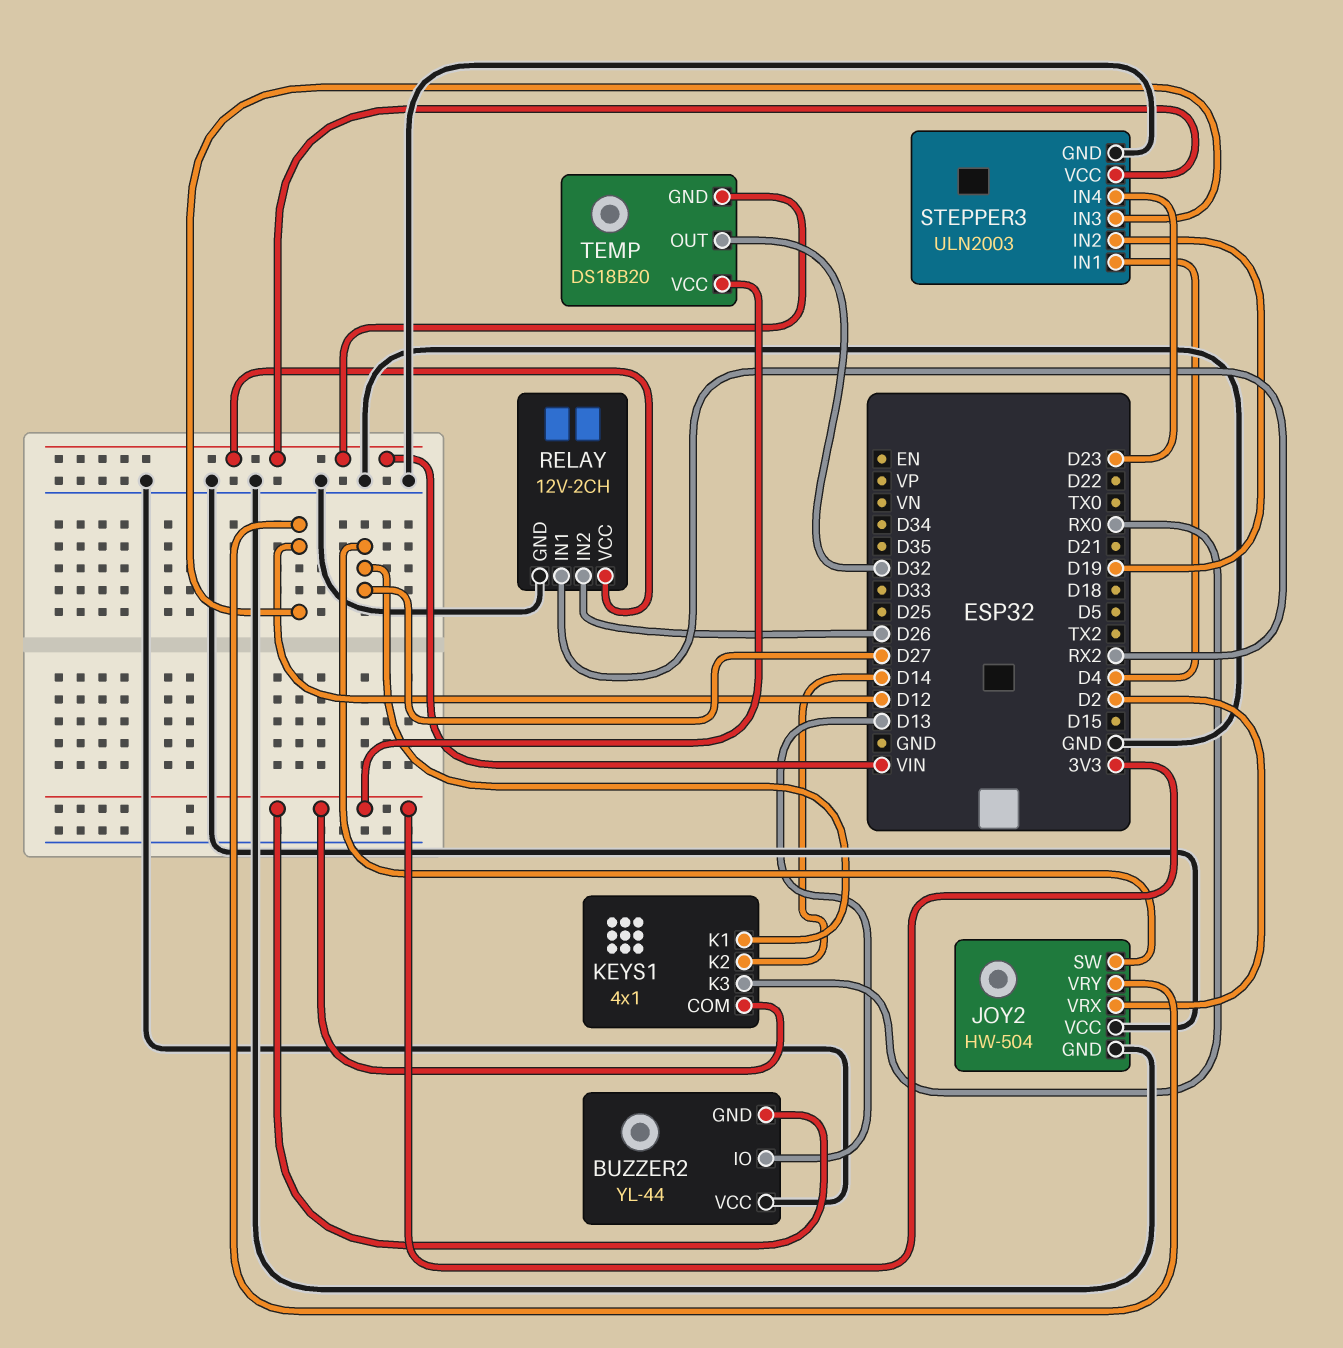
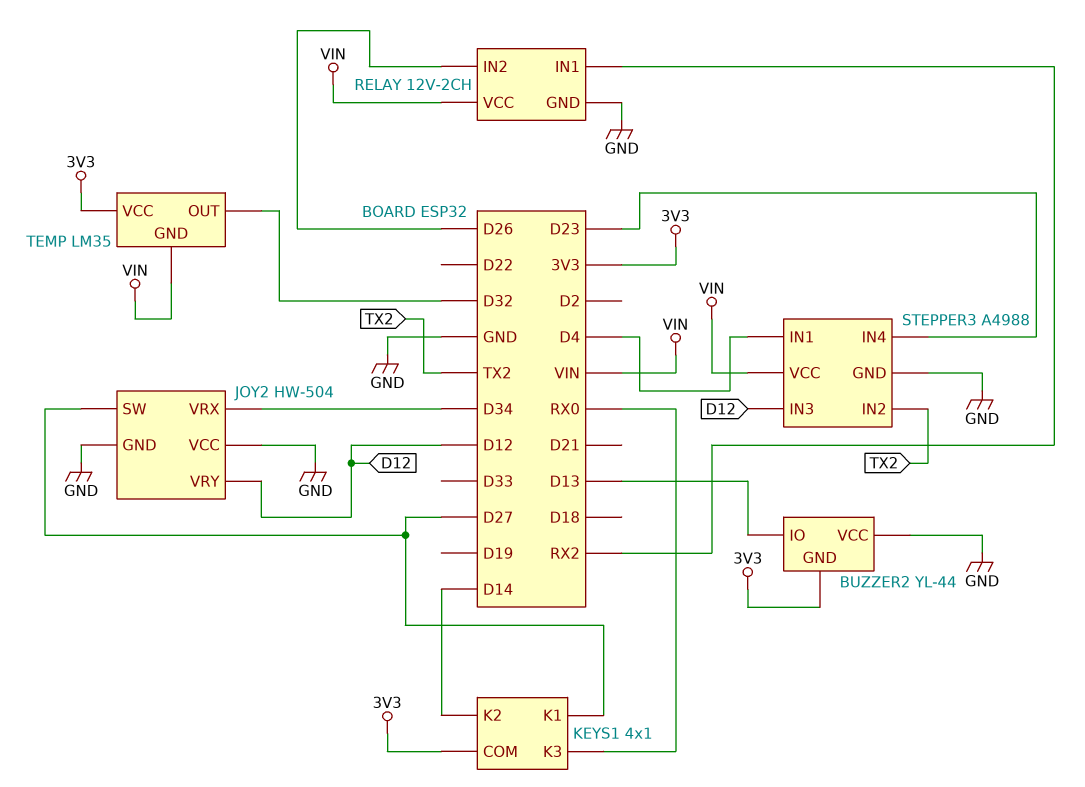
JOY2 pin VRX: D2 -> D34
STEPPER3: ULN2003 -> A4988
STEPPER3 pin IN2: D19 -> TX2
TEMP: DS18B20 -> LM35

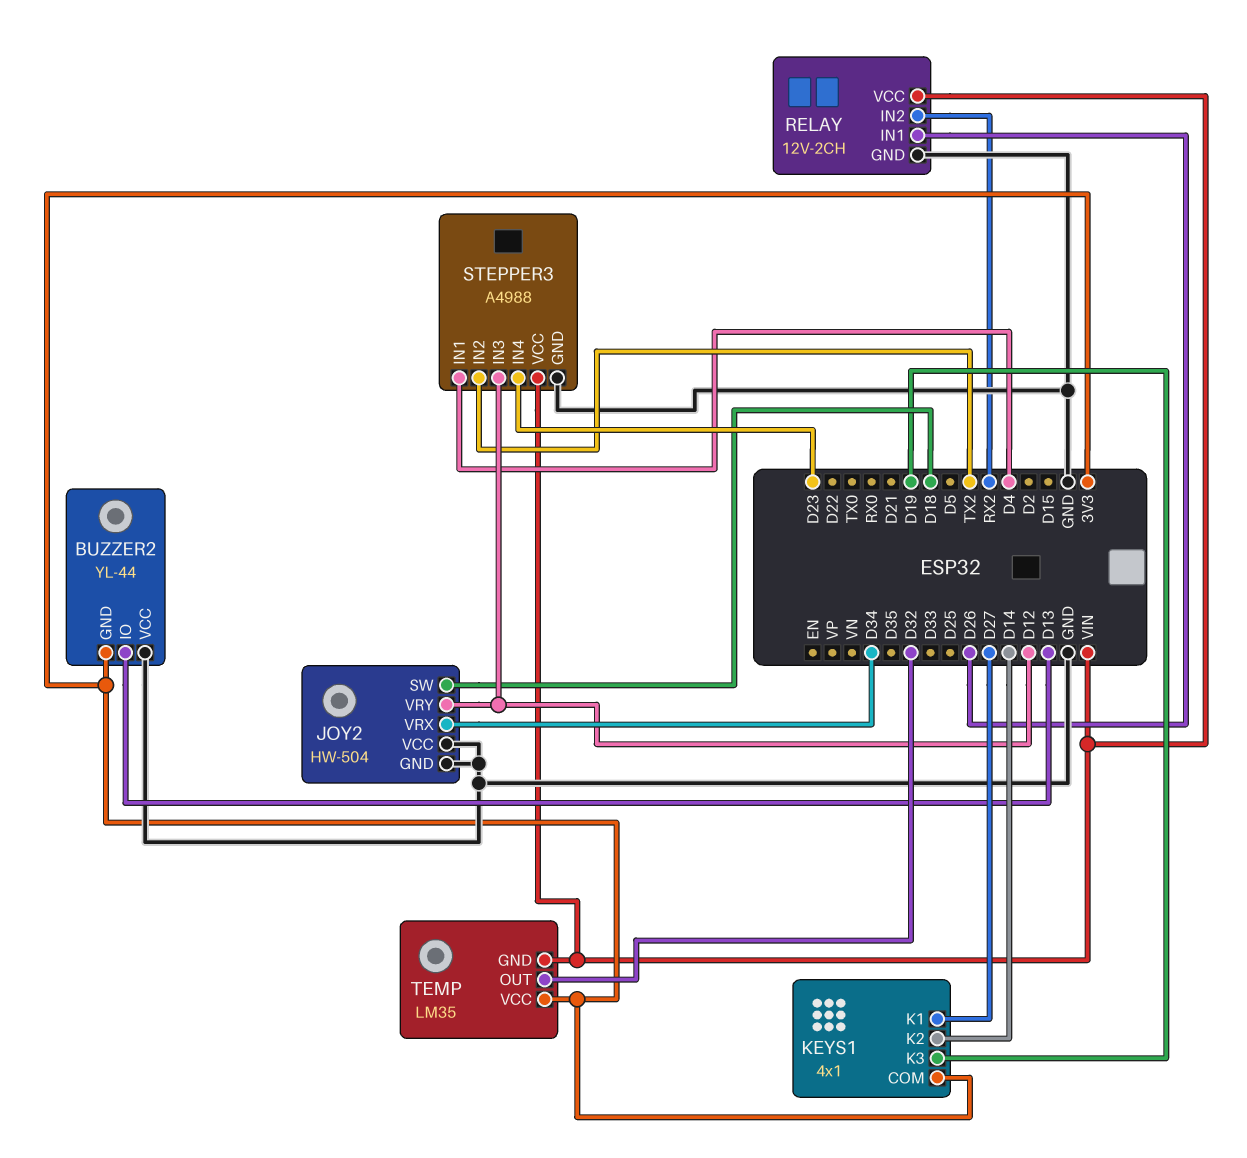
JOY2 pin SW: D27 -> D18
KEYS1 pin K3: RX0 -> D19
RELAY pin IN1: RX2 -> D26
RELAY pin IN2: D26 -> RX2

